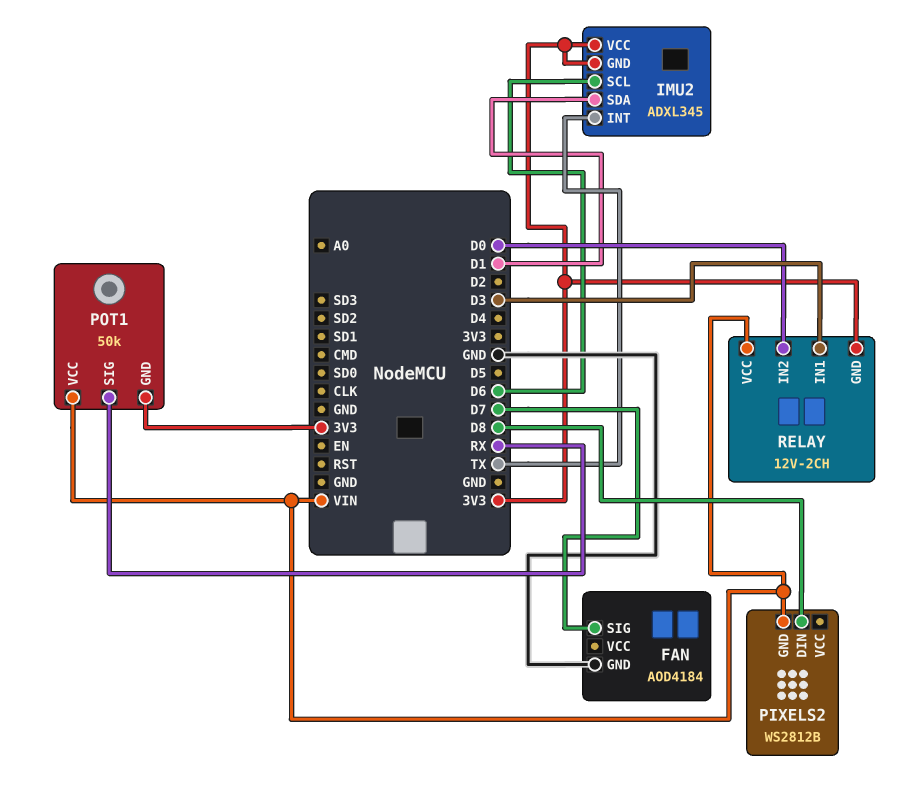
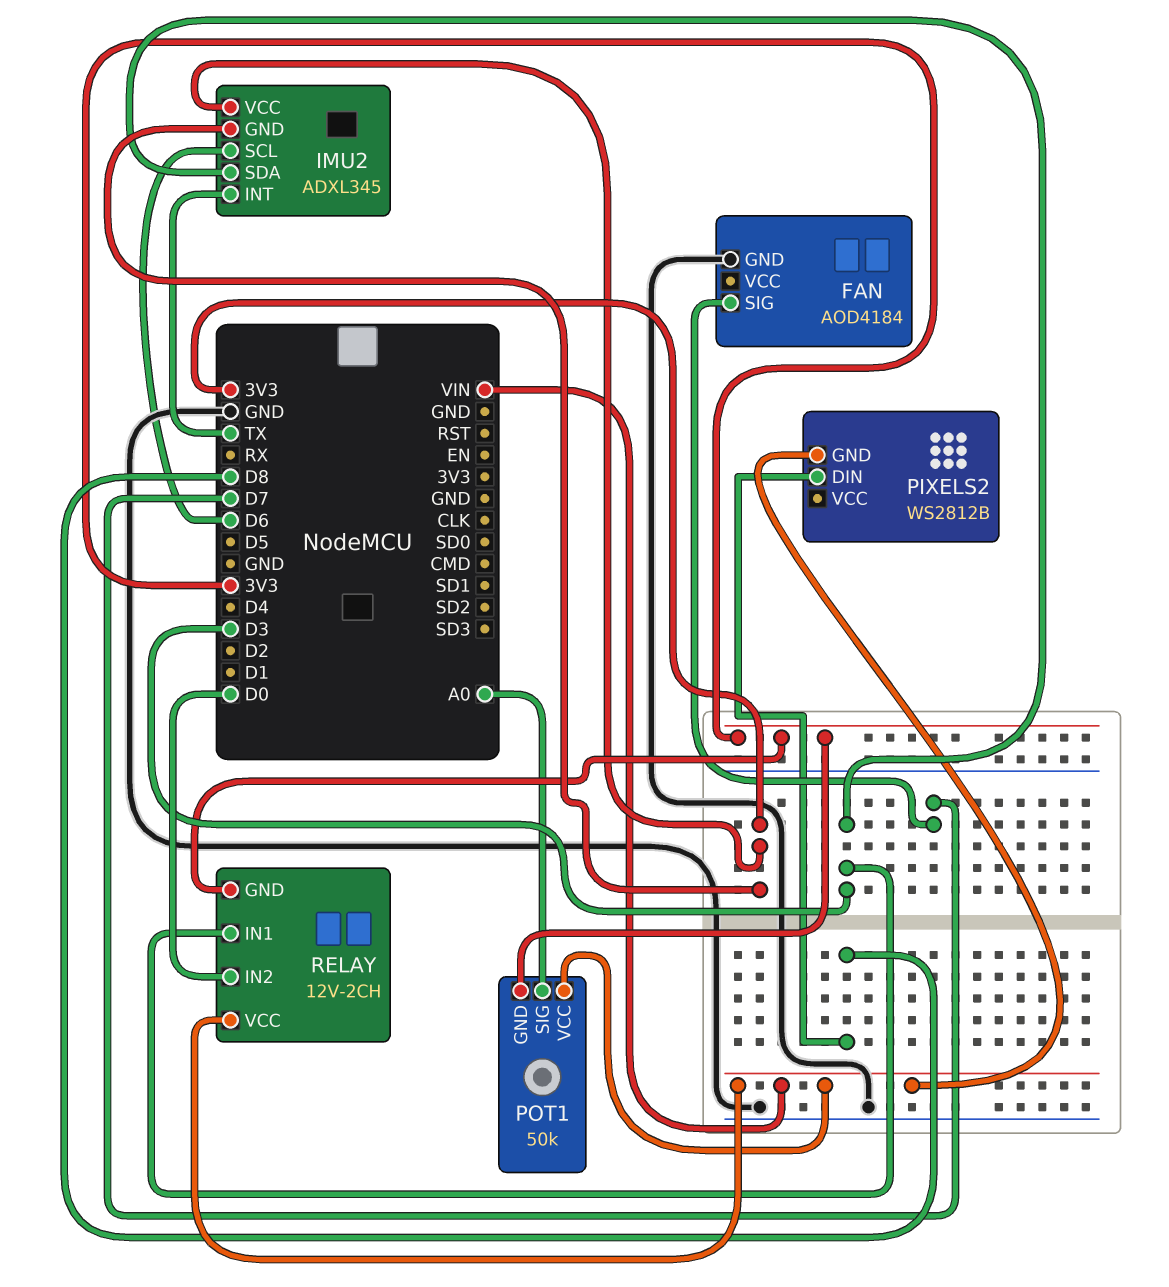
IMU2 pin SDA: D1 -> D3
POT1 pin SIG: RX -> A0

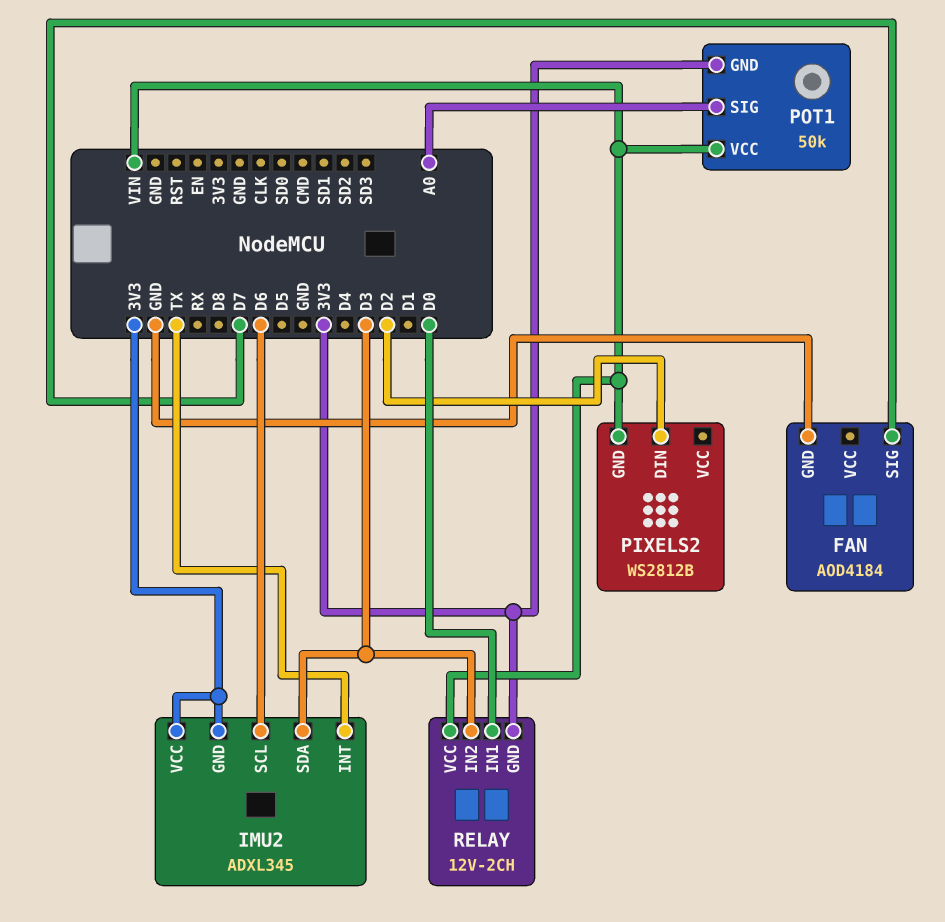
PIXELS2 pin DIN: D8 -> D2
RELAY pin IN1: D3 -> D0
RELAY pin IN2: D0 -> D3

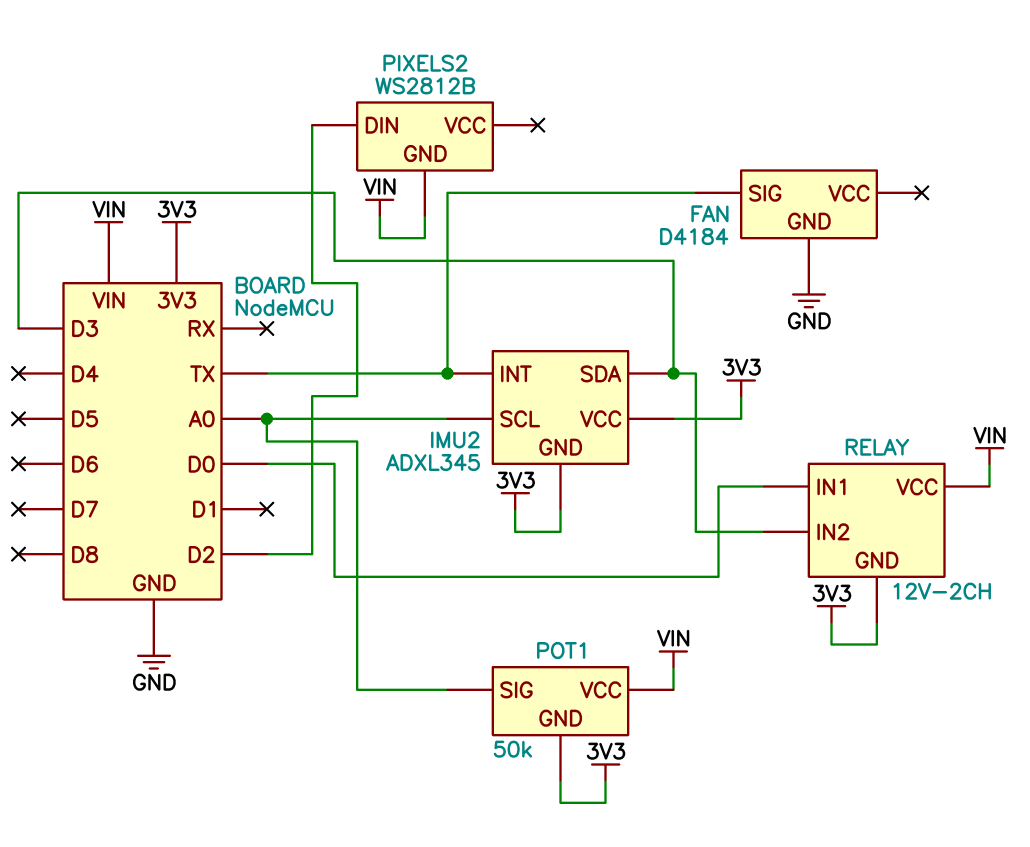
FAN: AOD4184 -> D4184
FAN pin SIG: D7 -> TX
IMU2 pin SCL: D6 -> A0

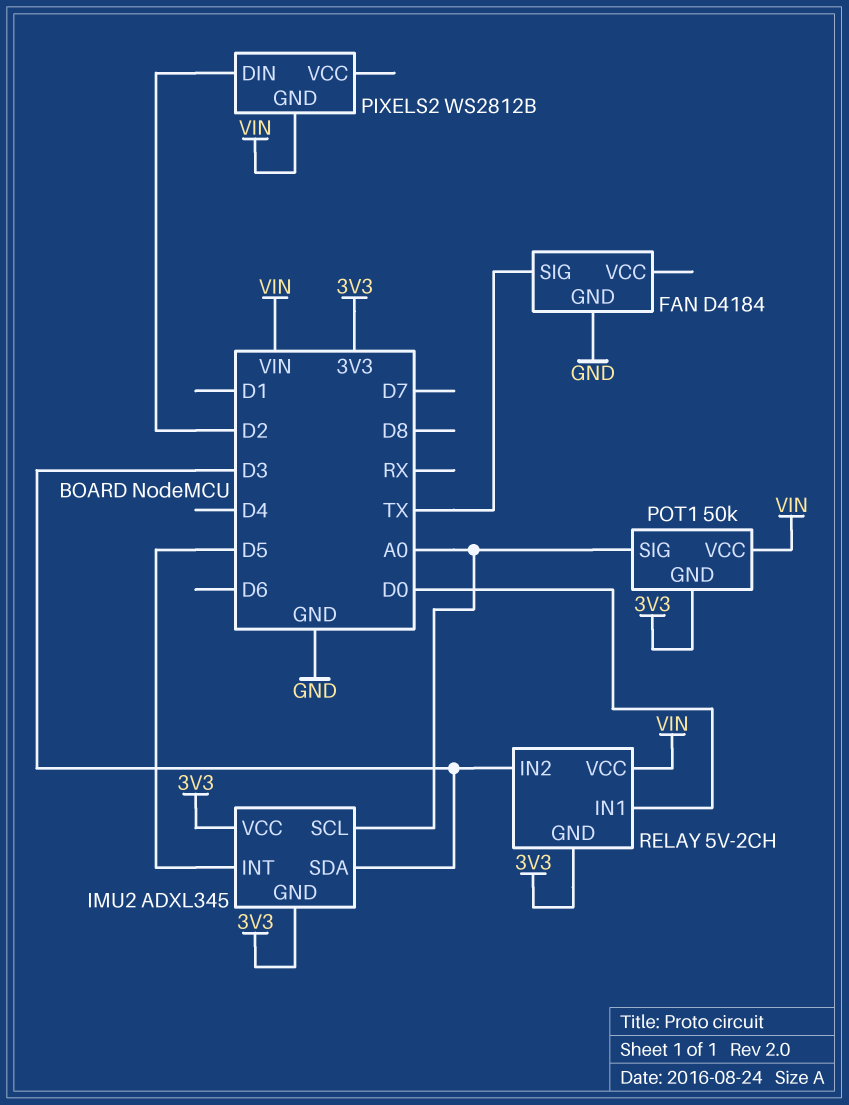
IMU2 pin INT: TX -> D5
RELAY: 12V-2CH -> 5V-2CH

